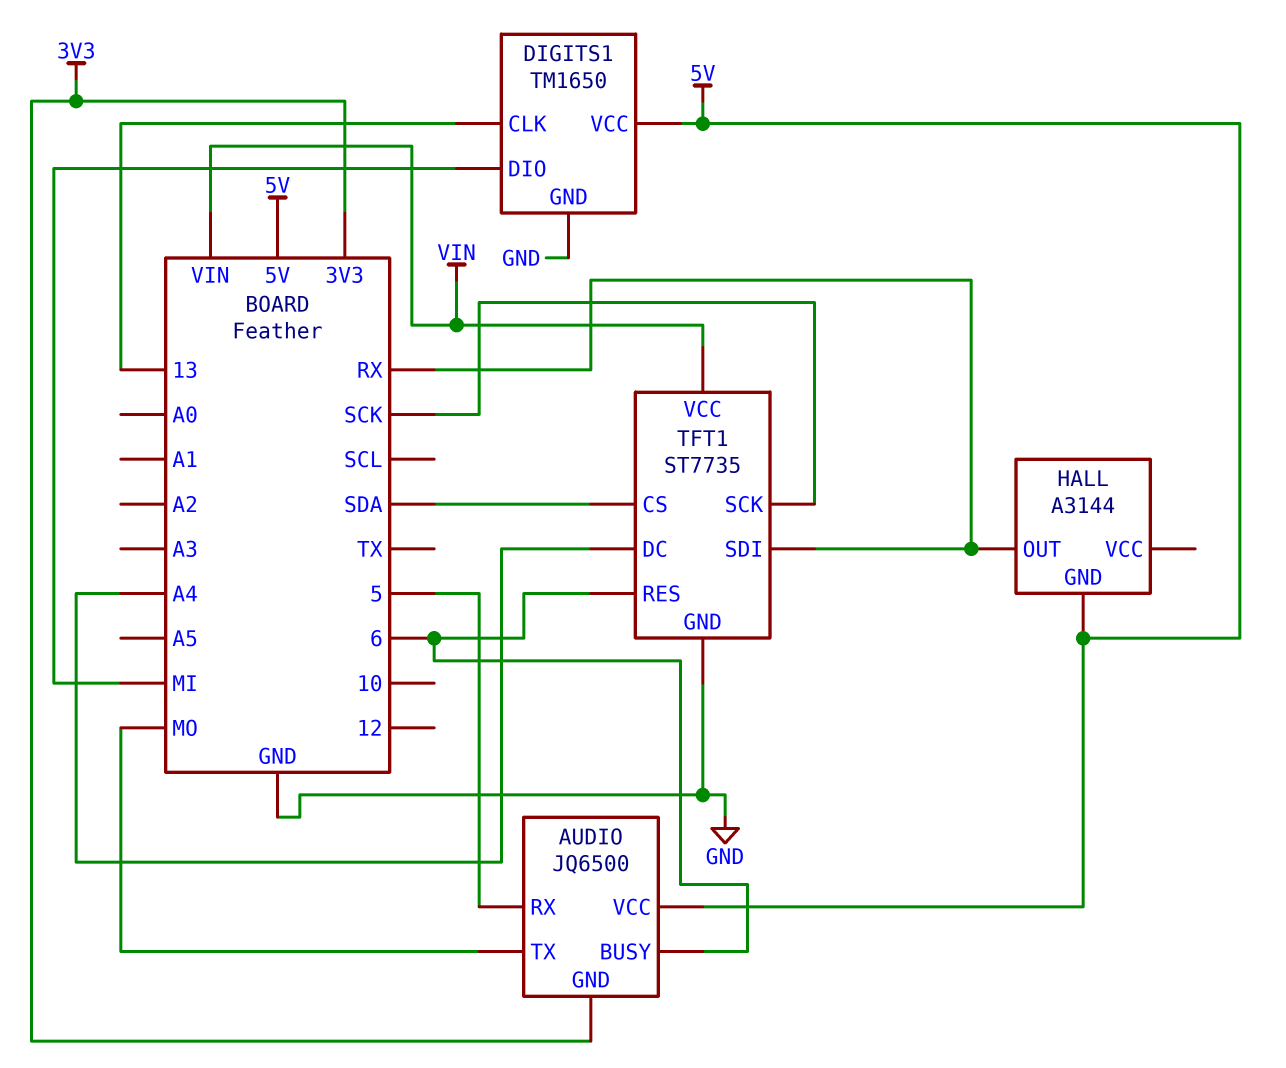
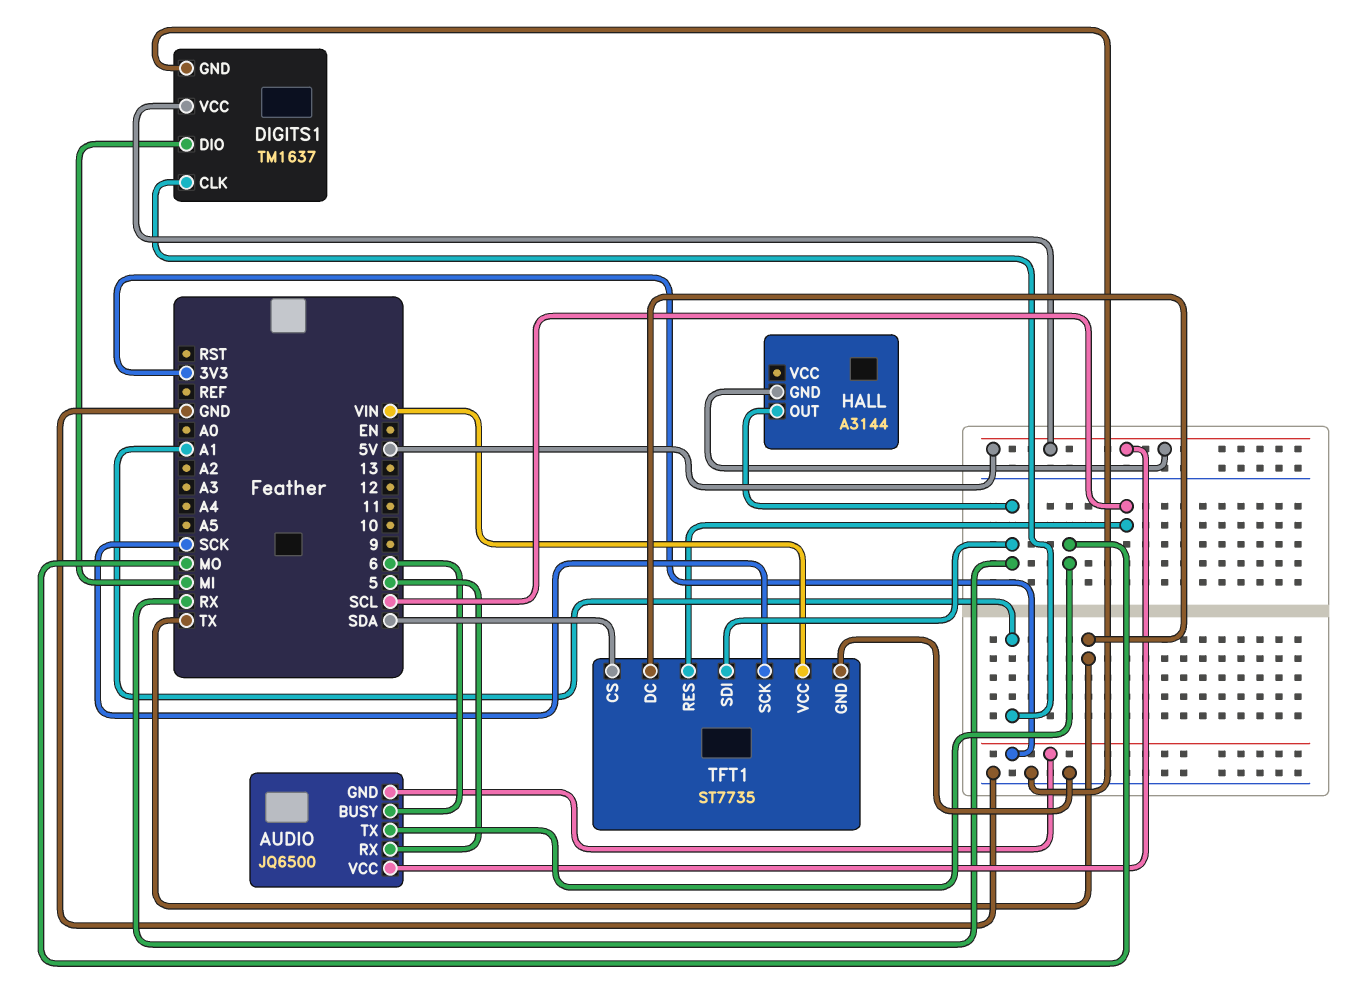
DIGITS1: TM1650 -> TM1637
DIGITS1 pin CLK: 13 -> A1
TFT1 pin DC: A4 -> TX
TFT1 pin RES: 6 -> SCL

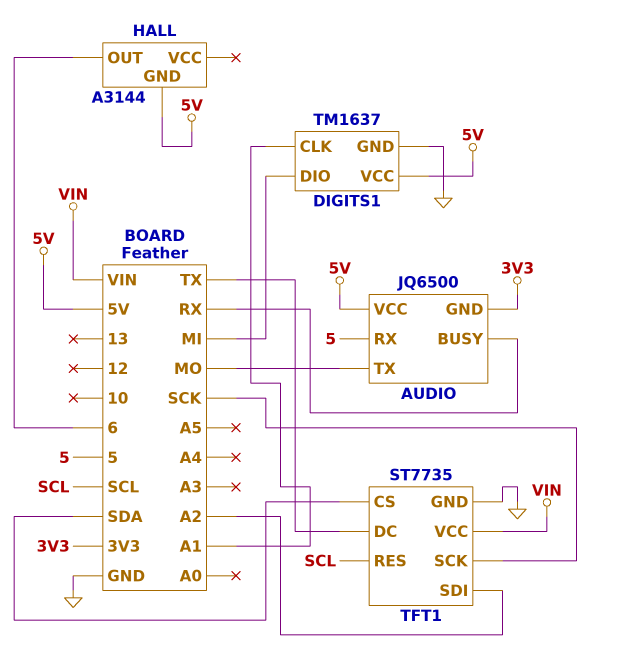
AUDIO pin BUSY: 6 -> RX
HALL pin OUT: RX -> 6
TFT1 pin SDI: RX -> A2

